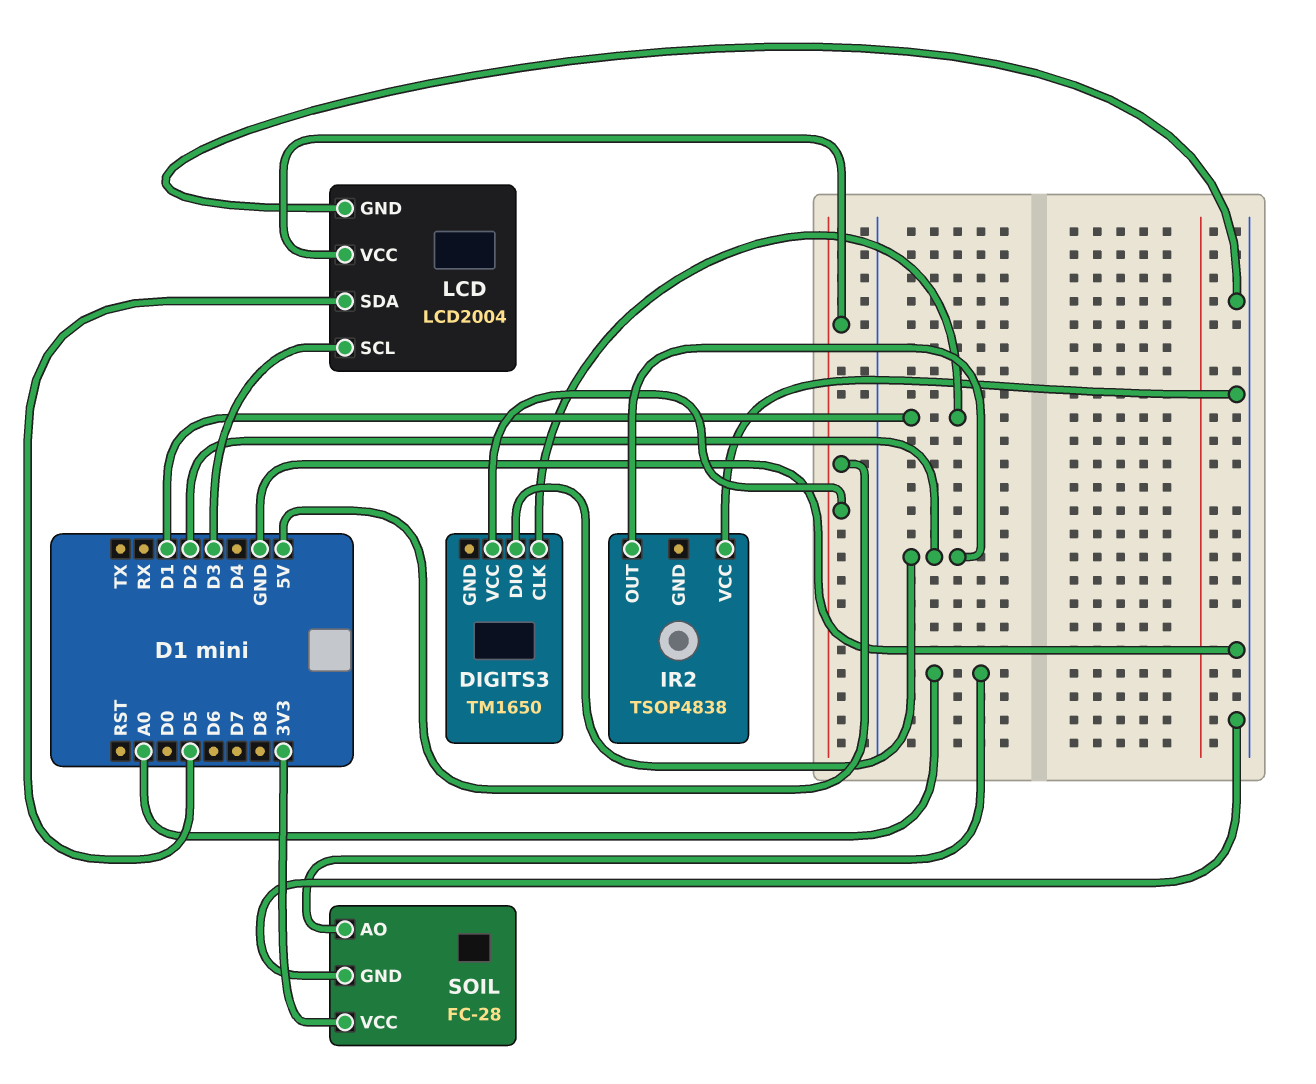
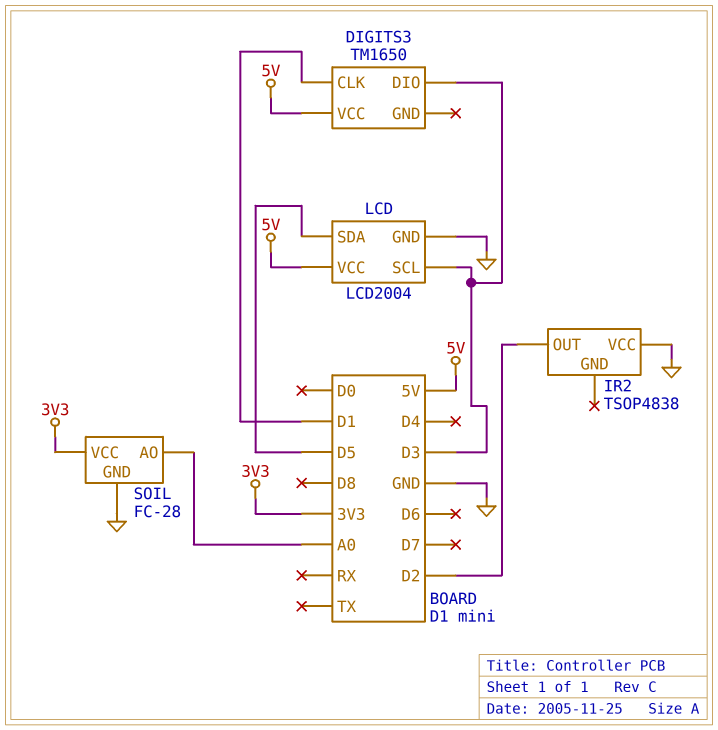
DIGITS3 pin DIO: D2 -> D3

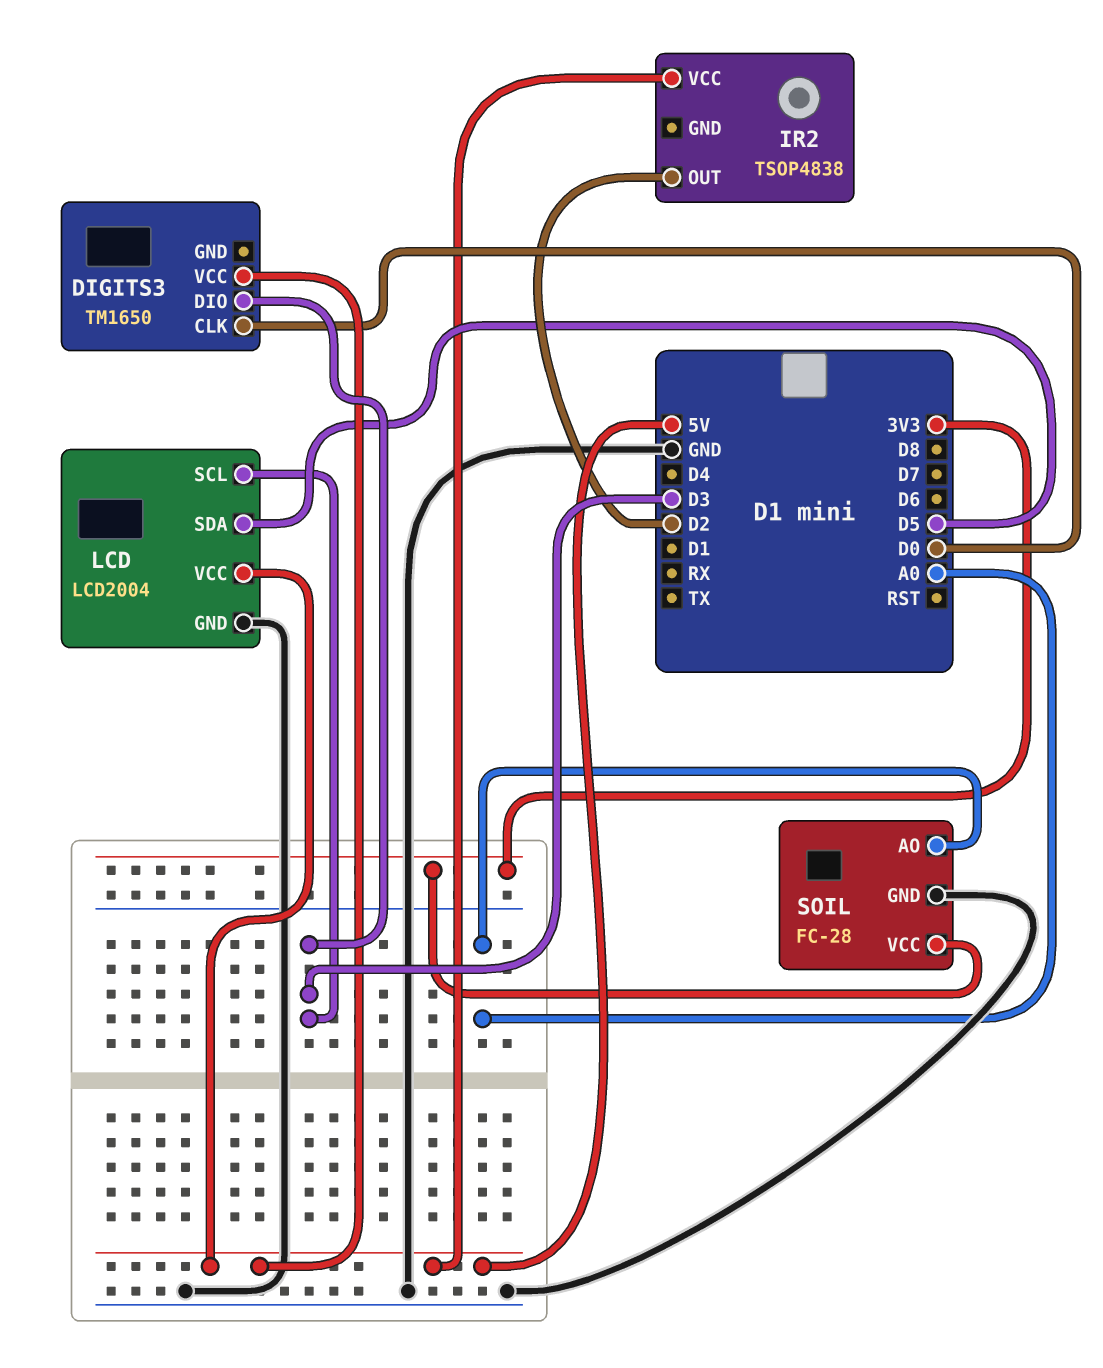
DIGITS3 pin CLK: D1 -> D0
IR2 pin VCC: GND -> 5V

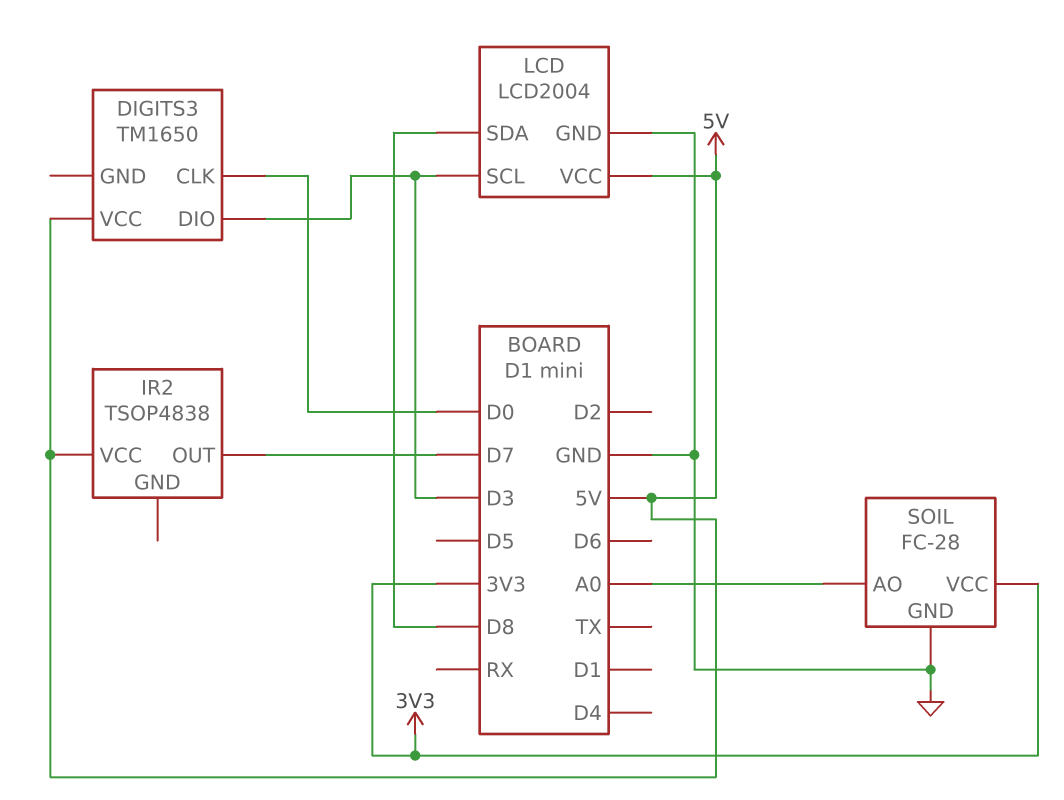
IR2 pin OUT: D2 -> D7
LCD pin SDA: D5 -> D8

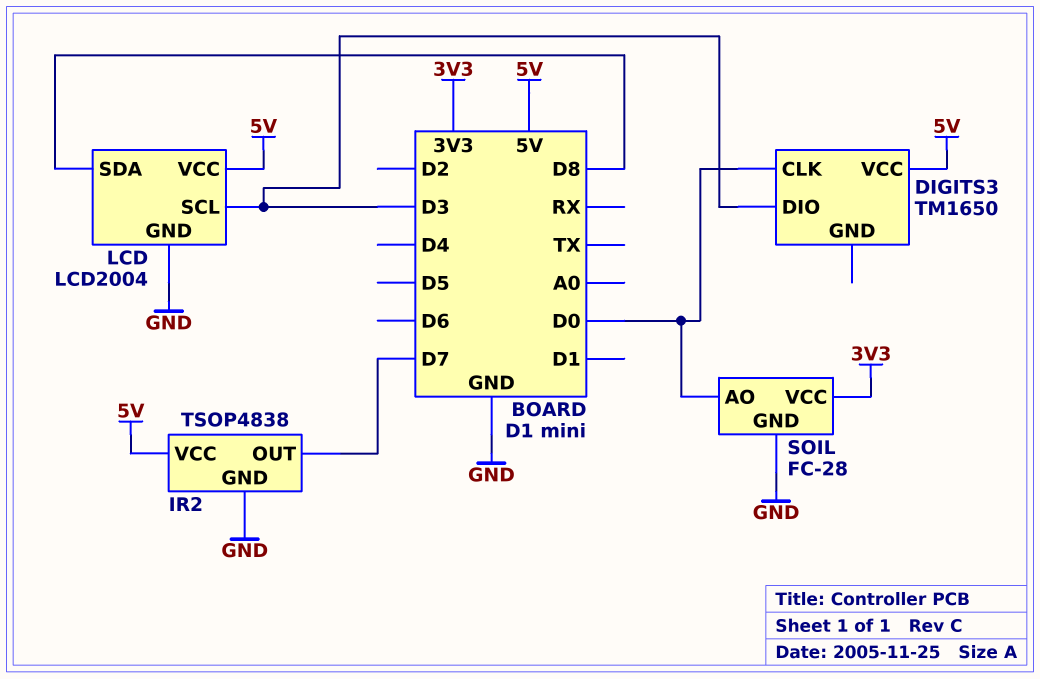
IR2 pin GND: none -> GND
SOIL pin AO: A0 -> D0

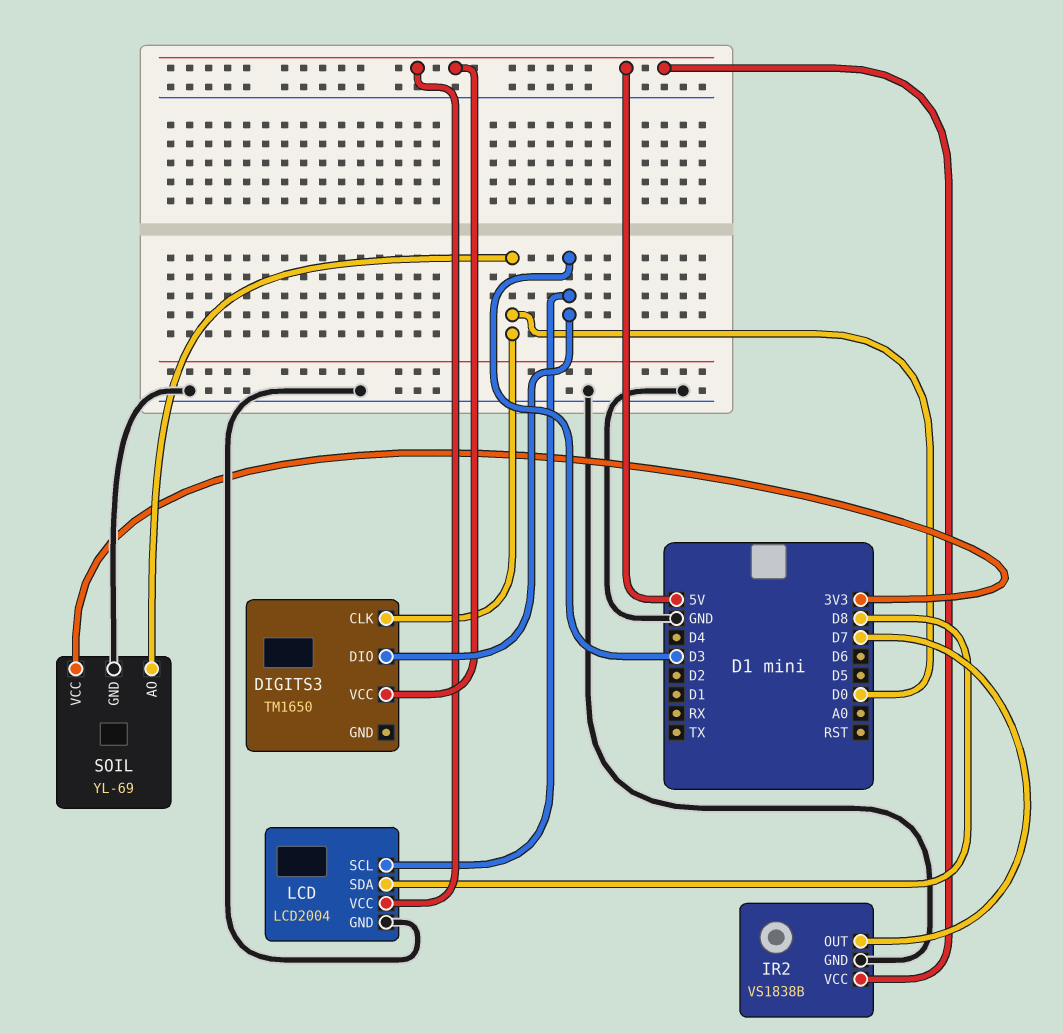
IR2: TSOP4838 -> VS1838B
SOIL: FC-28 -> YL-69

